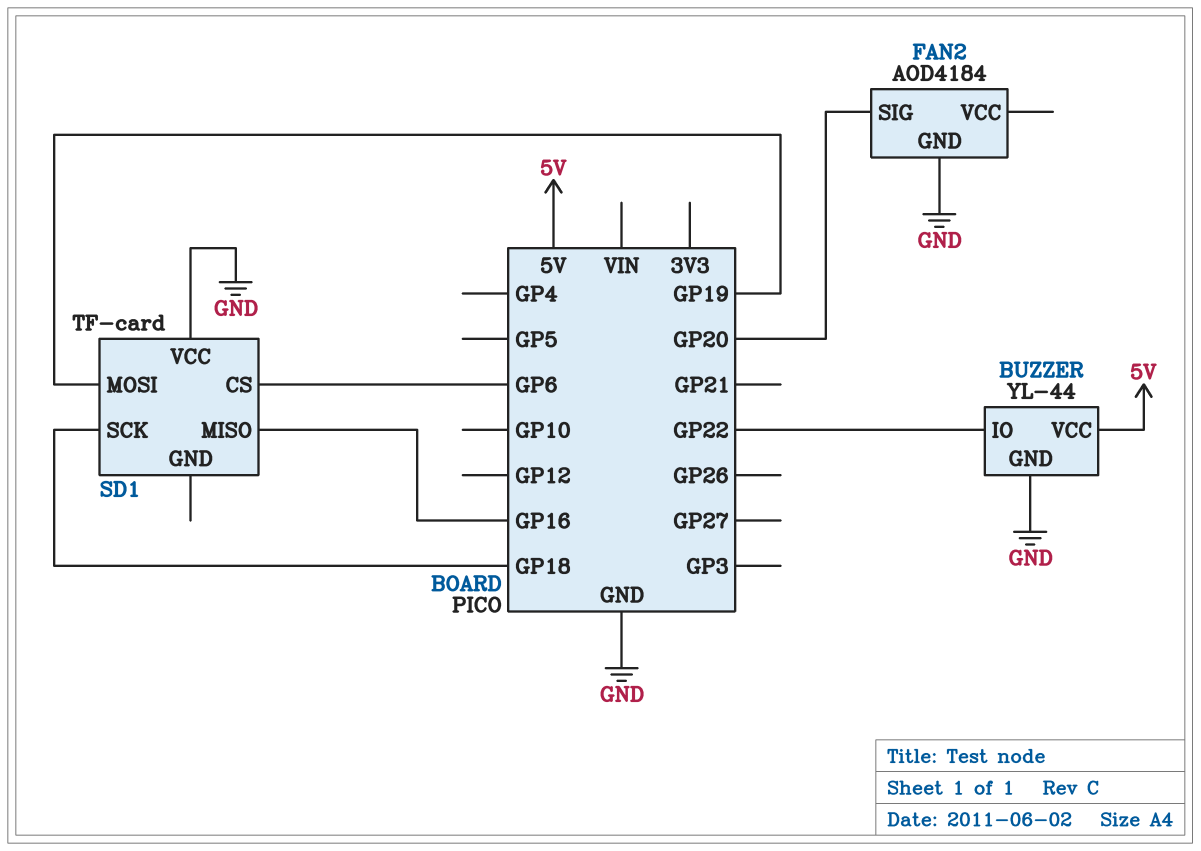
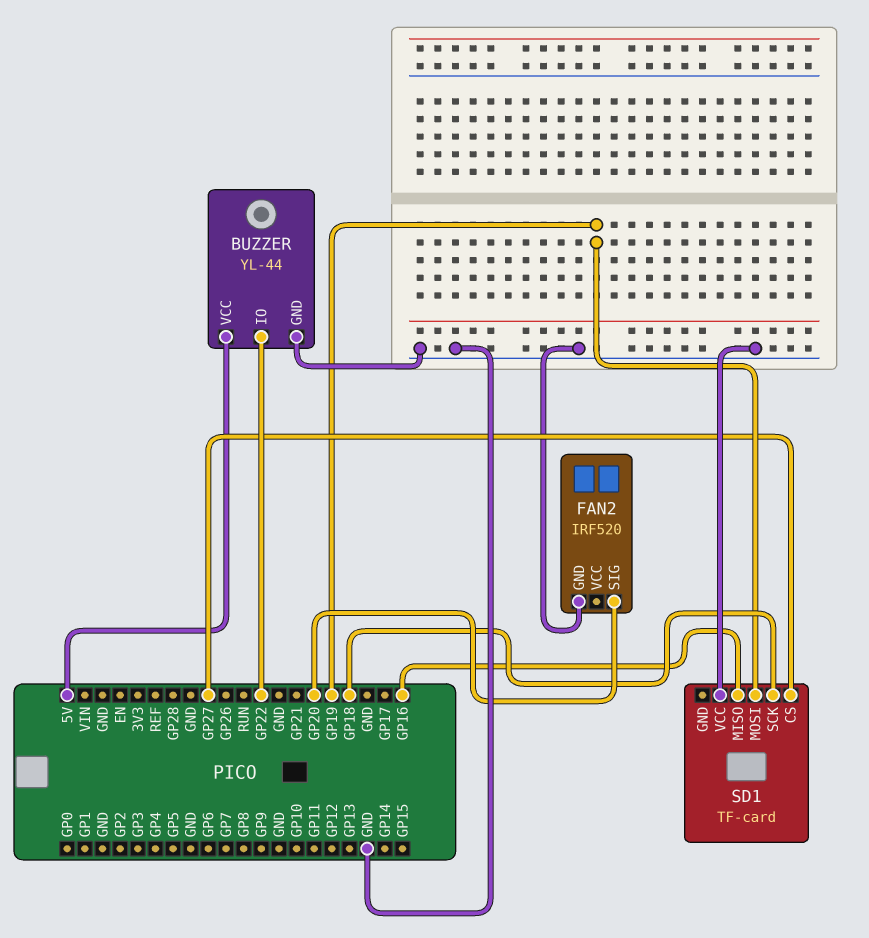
FAN2: AOD4184 -> IRF520
SD1 pin CS: GP6 -> GP27

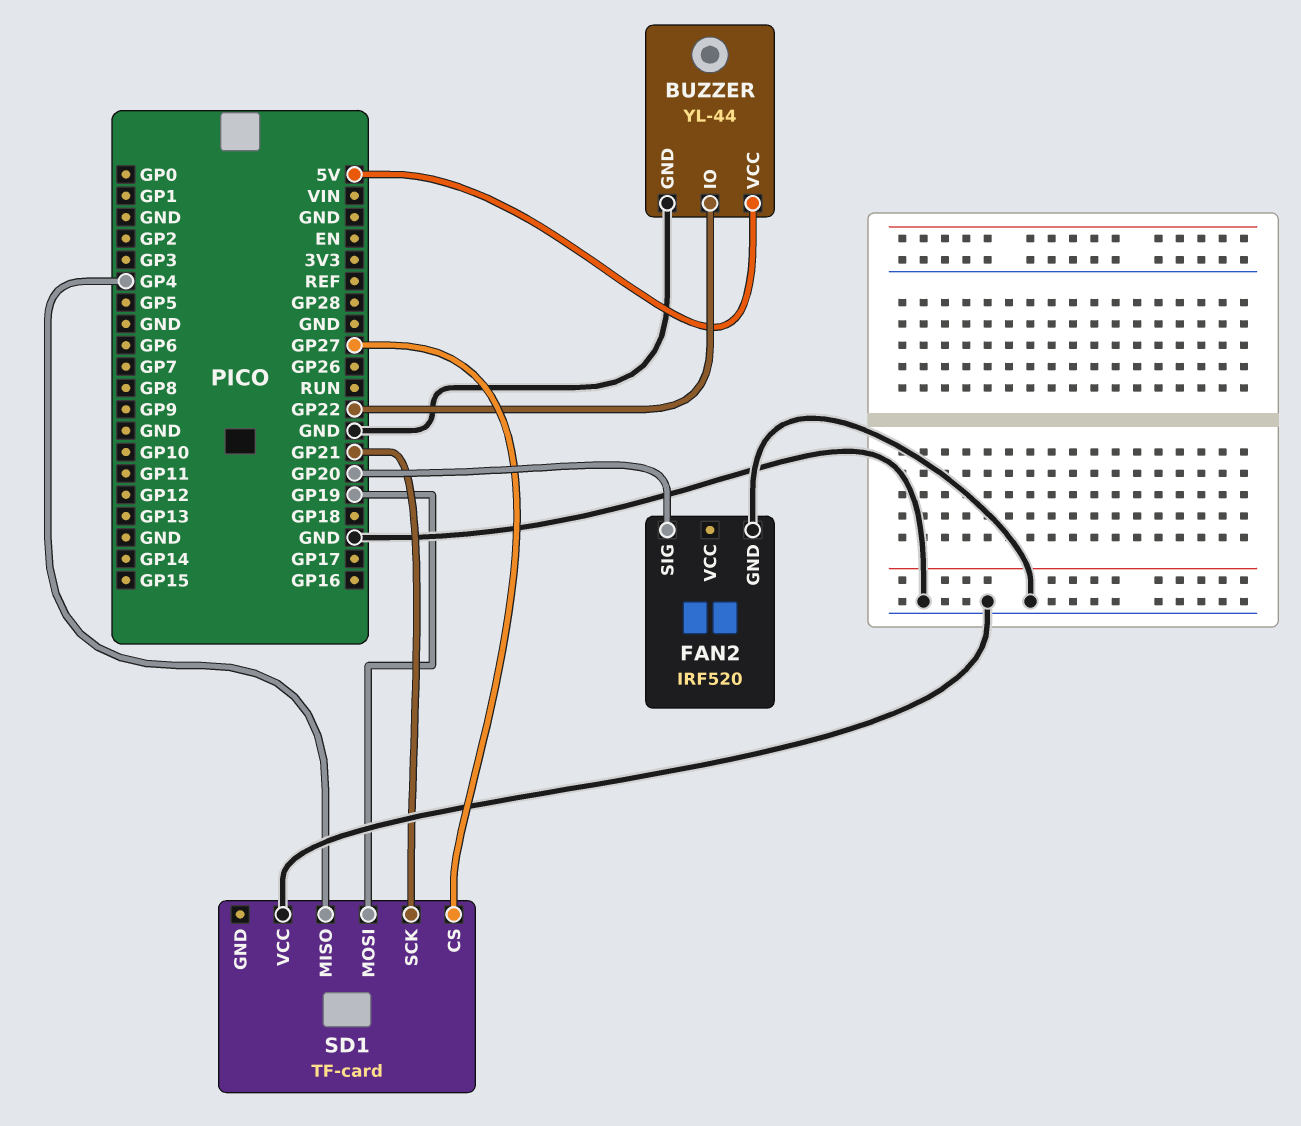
SD1 pin MISO: GP16 -> GP4
SD1 pin SCK: GP18 -> GP21

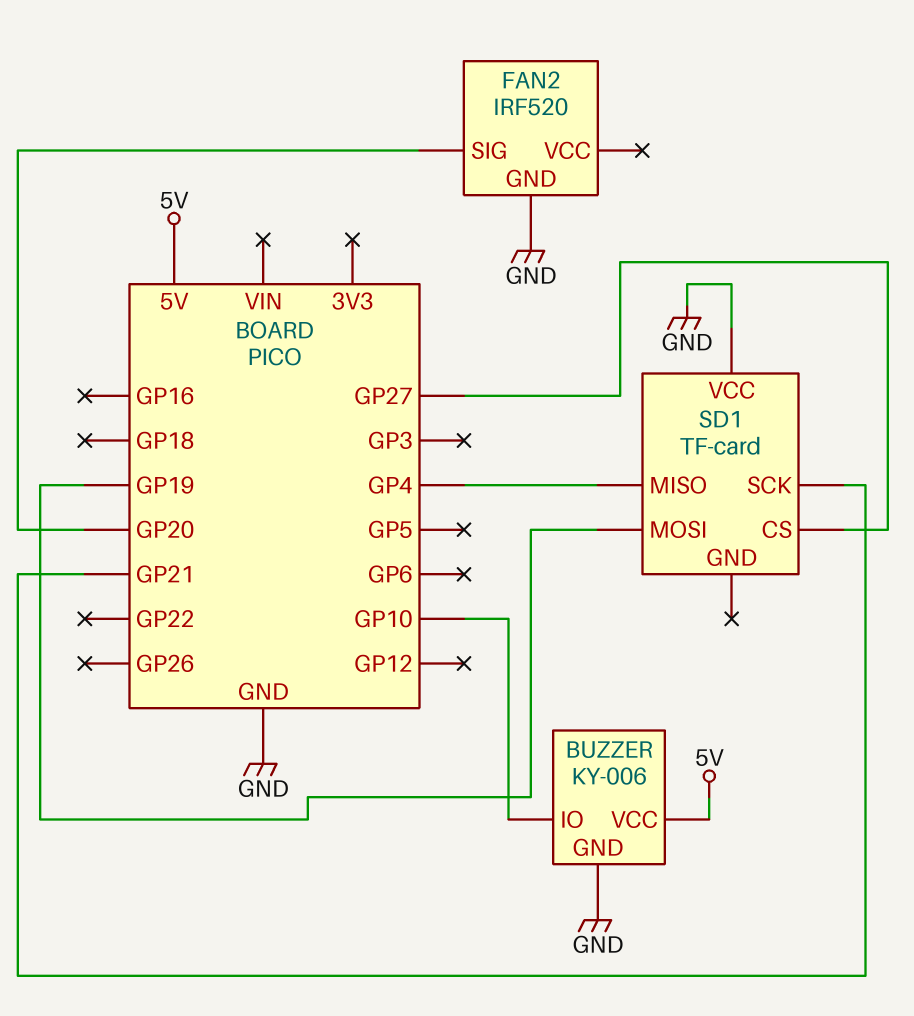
BUZZER: YL-44 -> KY-006
BUZZER pin IO: GP22 -> GP10

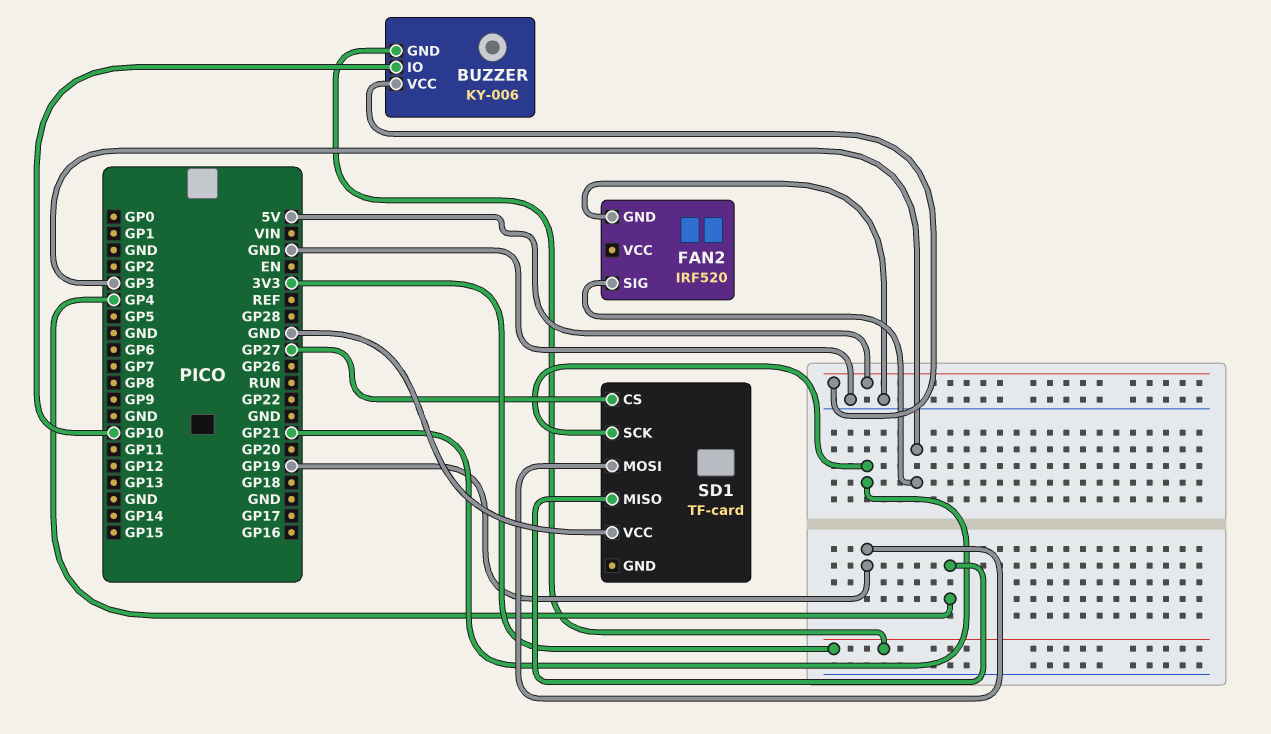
BUZZER pin GND: GND -> 3V3
FAN2 pin SIG: GP20 -> GP3

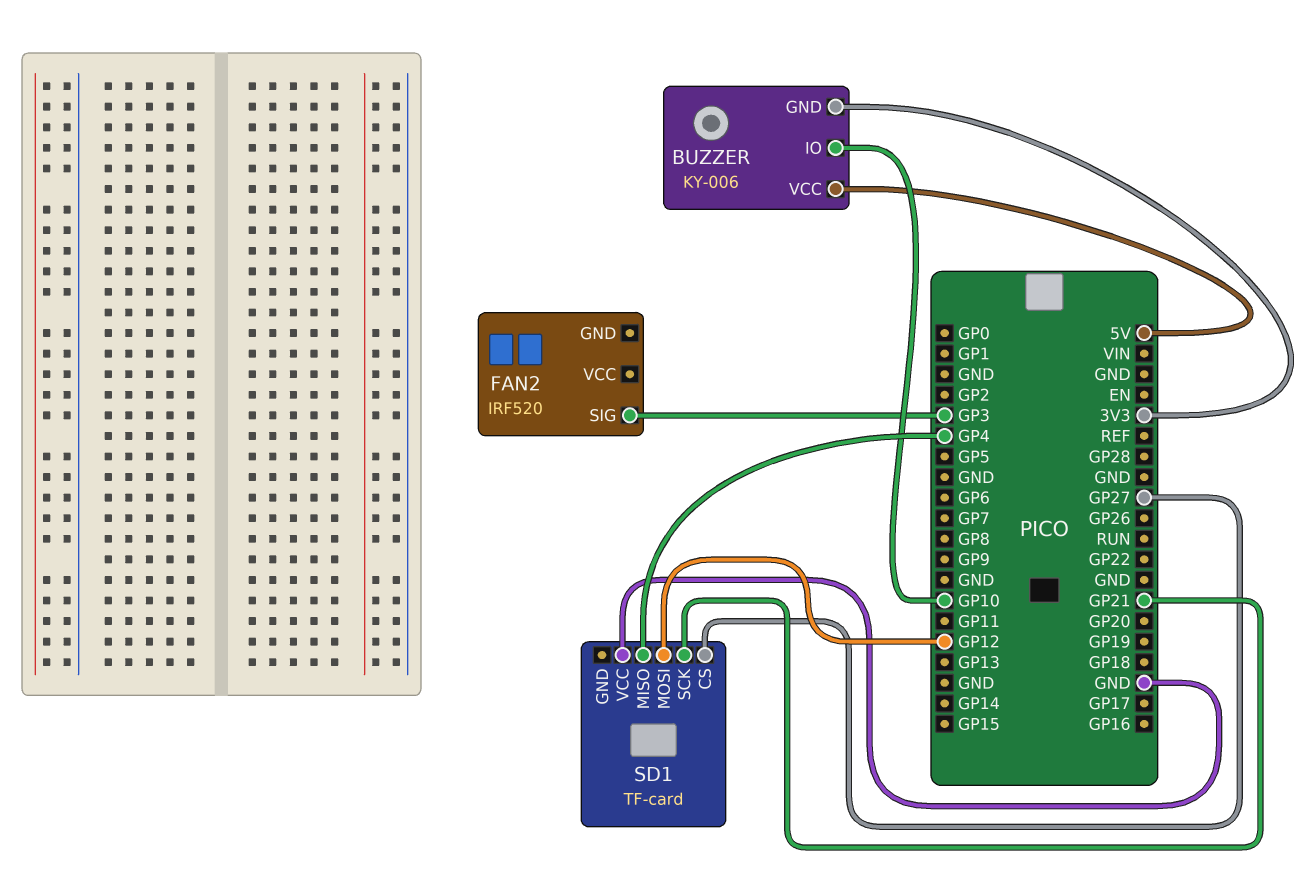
FAN2 pin GND: GND -> none
SD1 pin MOSI: GP19 -> GP12

